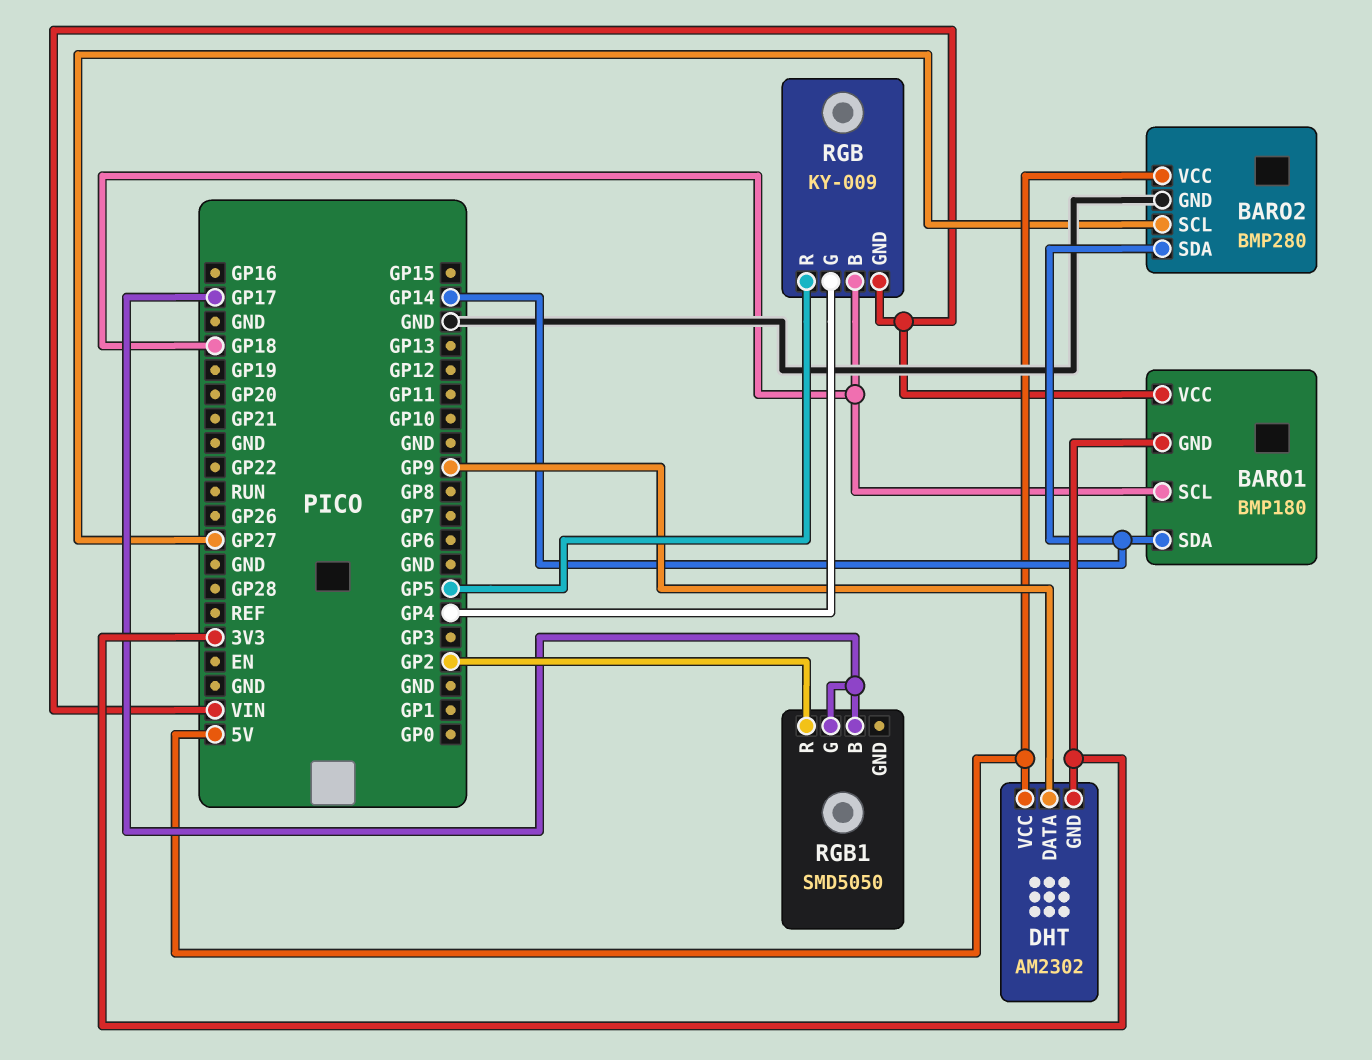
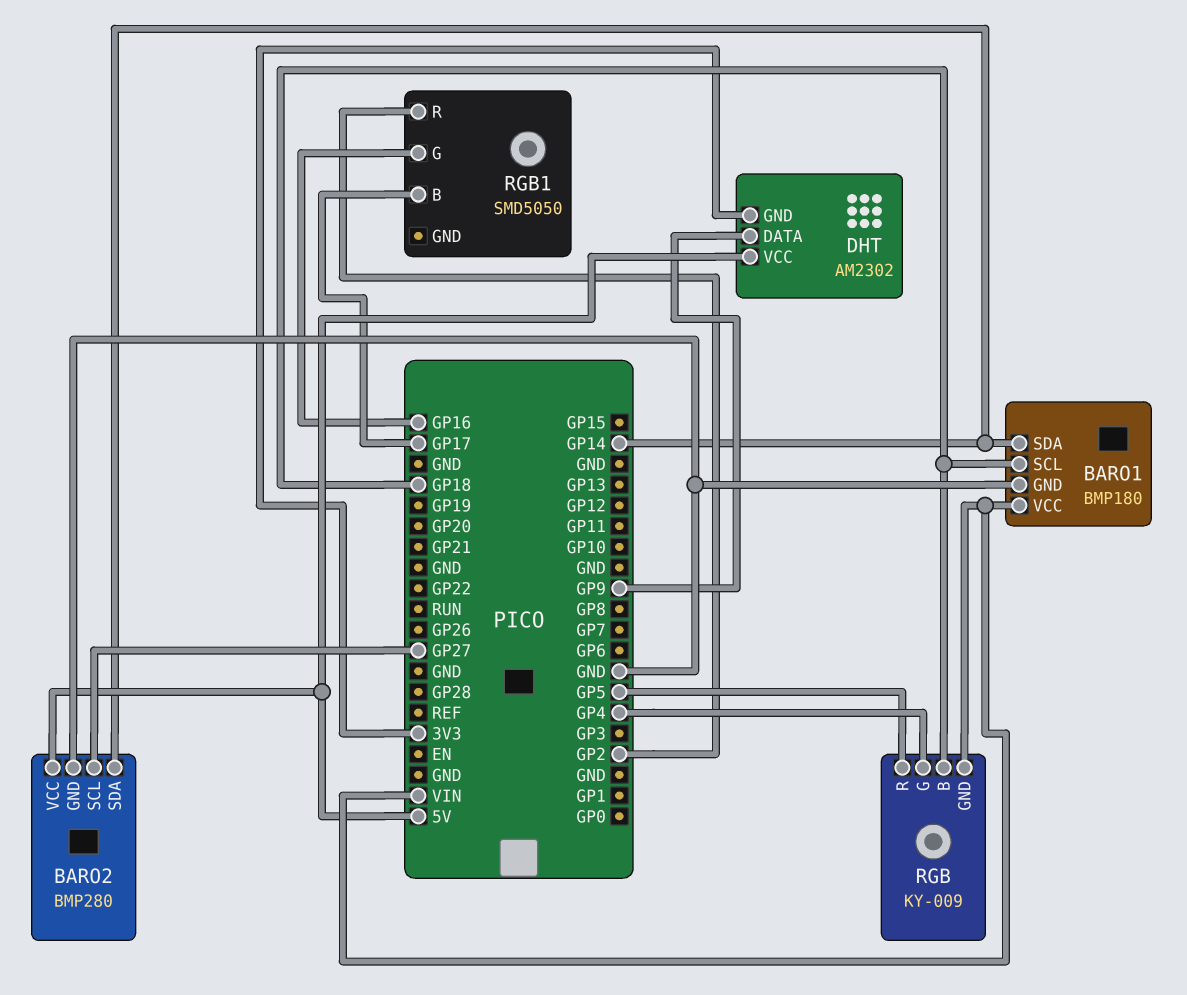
BARO1 pin GND: 3V3 -> GND
RGB1 pin G: GP17 -> GP16

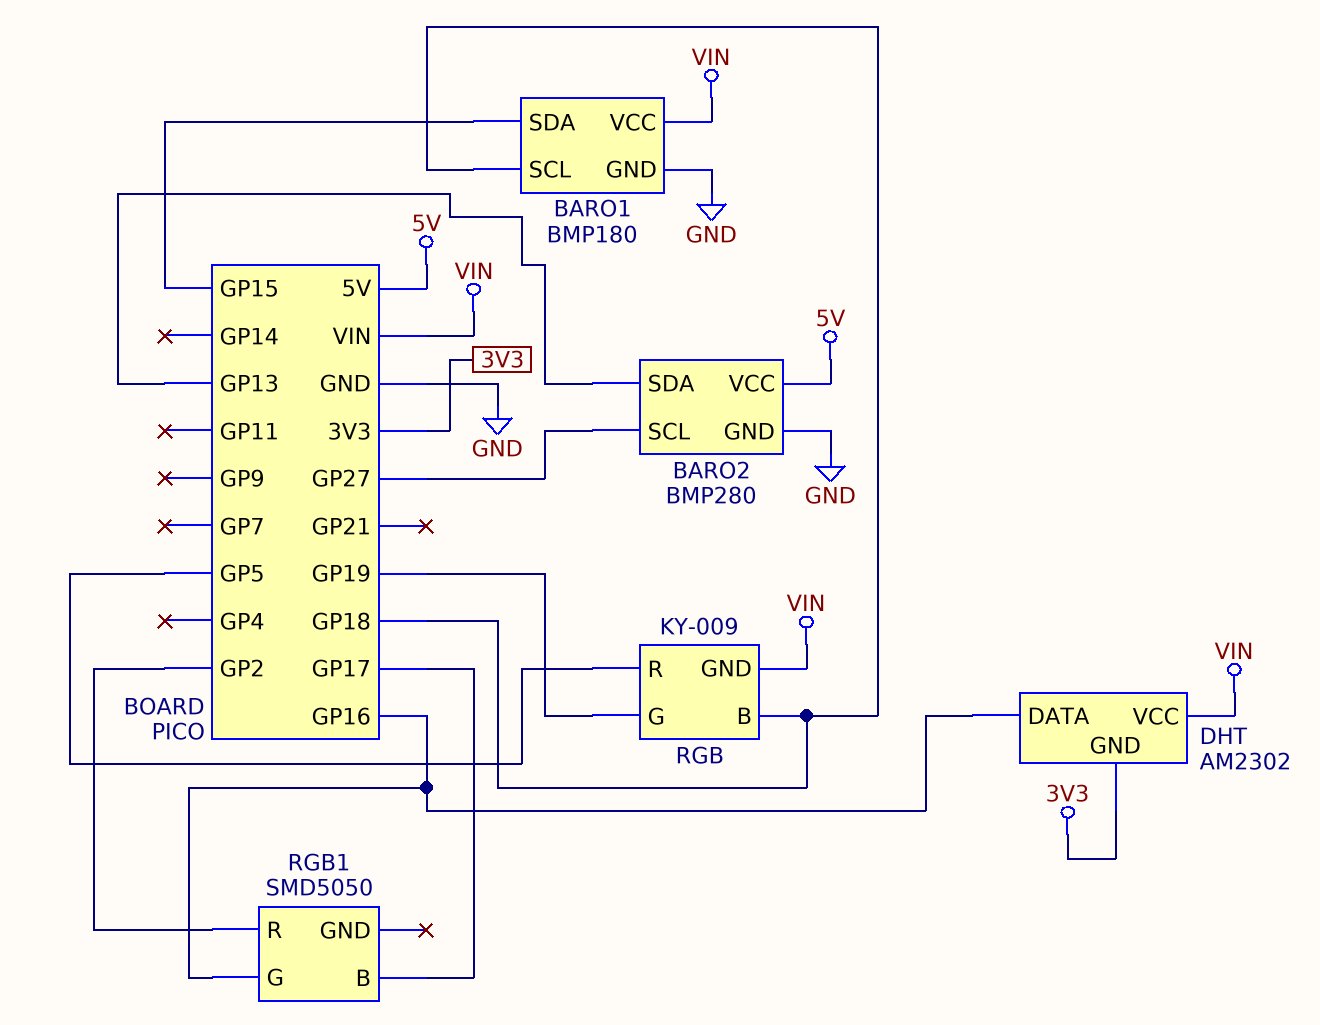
BARO1 pin SDA: GP14 -> GP15
BARO2 pin SDA: GP14 -> GP13
DHT pin DATA: GP9 -> GP16
DHT pin VCC: 5V -> VIN
RGB pin G: GP4 -> GP19

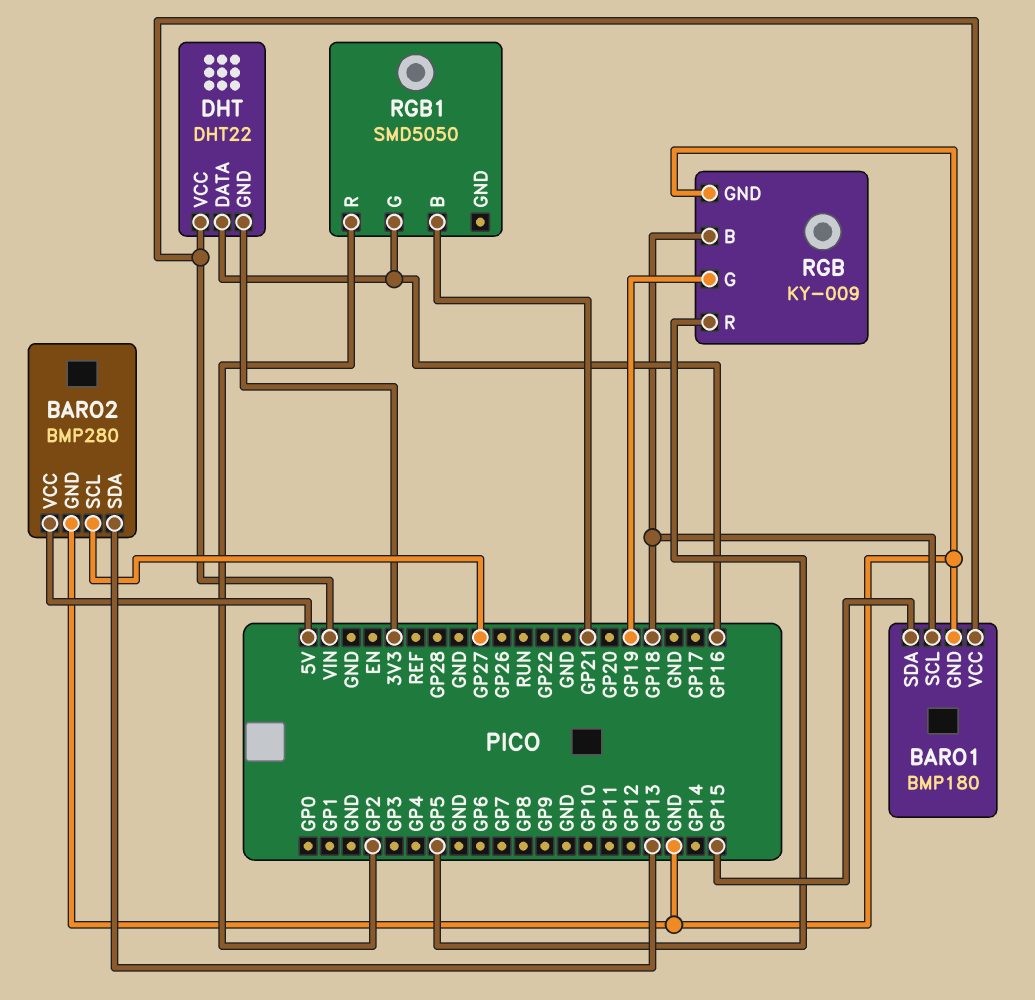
DHT: AM2302 -> DHT22
RGB pin GND: VIN -> GND
RGB1 pin B: GP17 -> GP21

